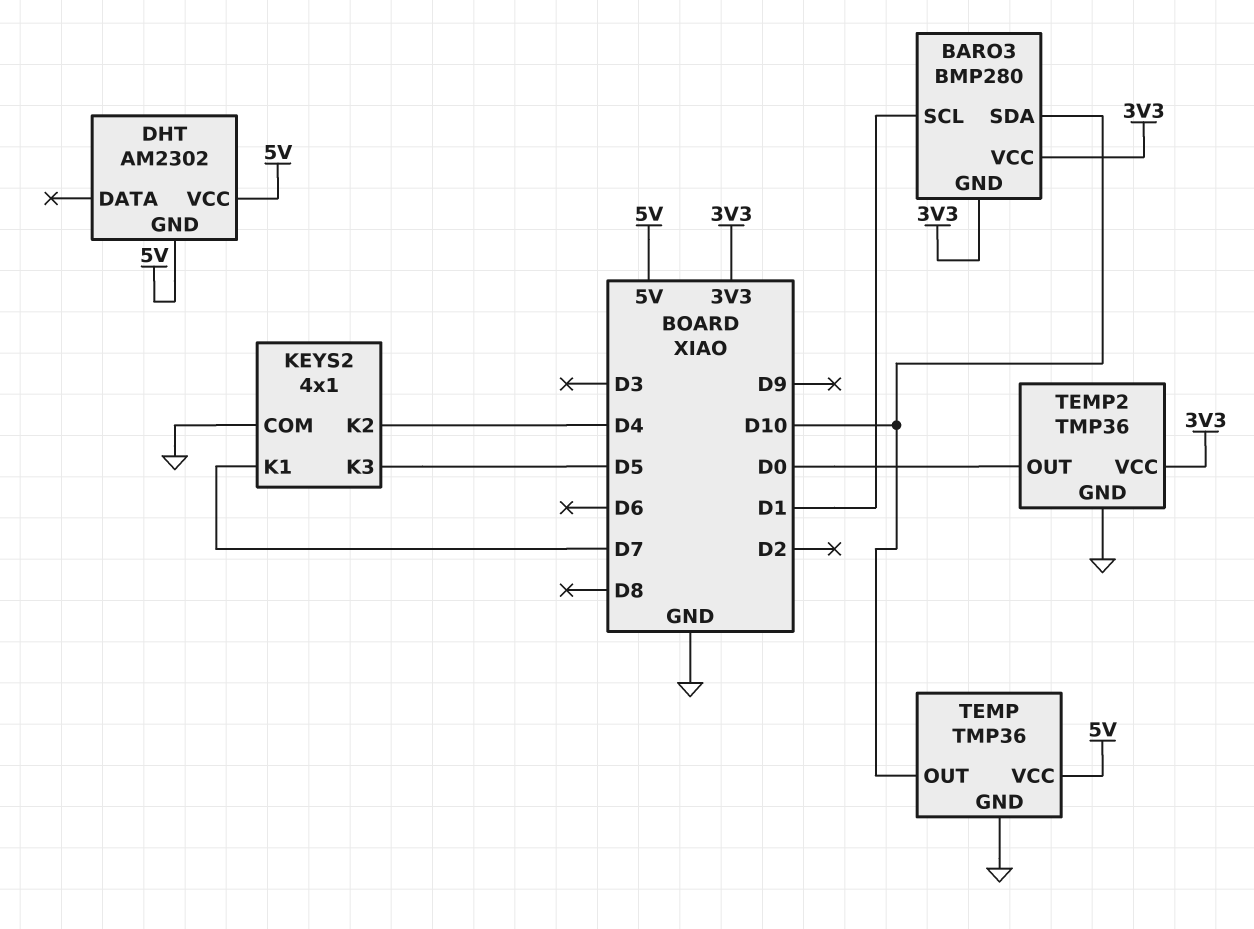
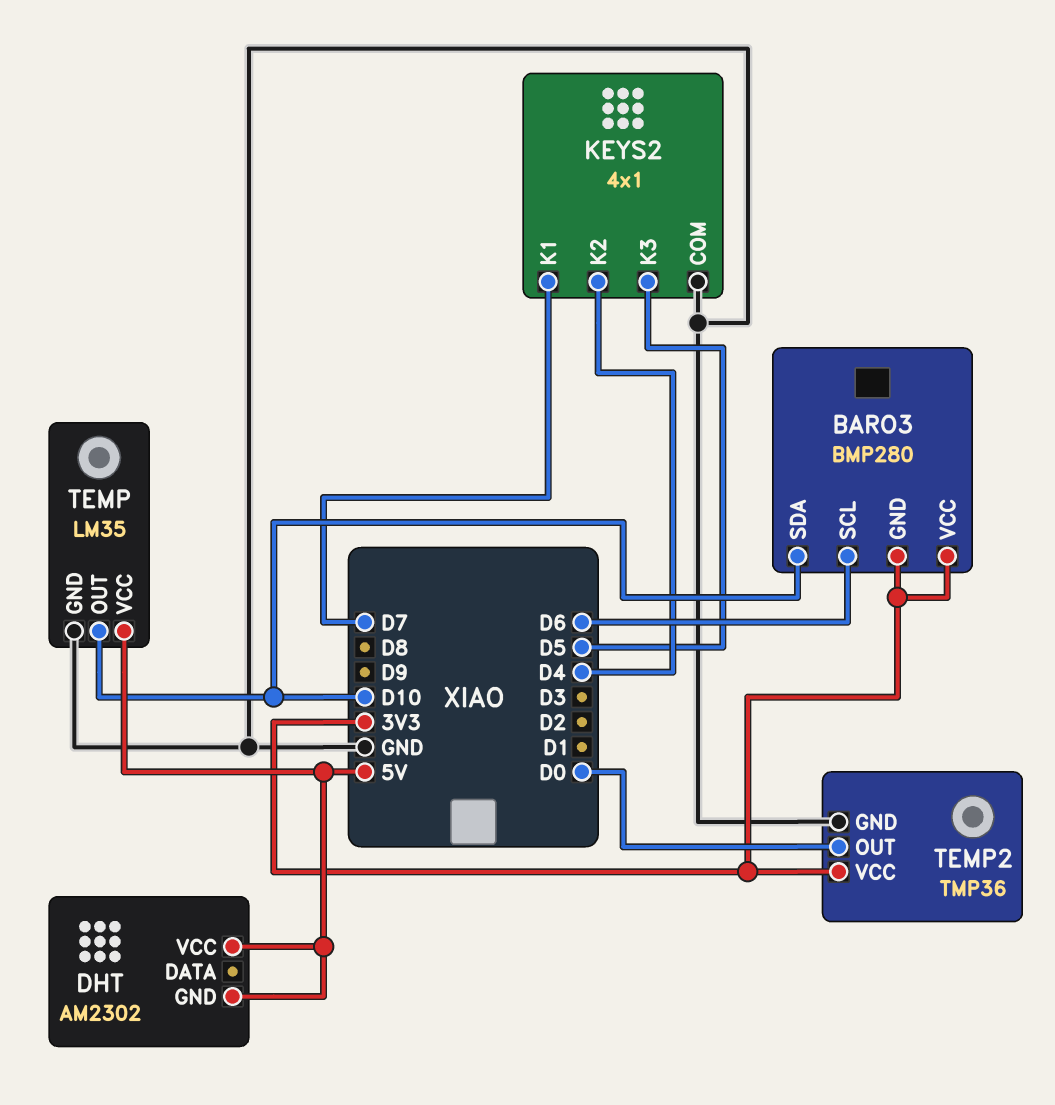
BARO3 pin SCL: D1 -> D6
TEMP: TMP36 -> LM35

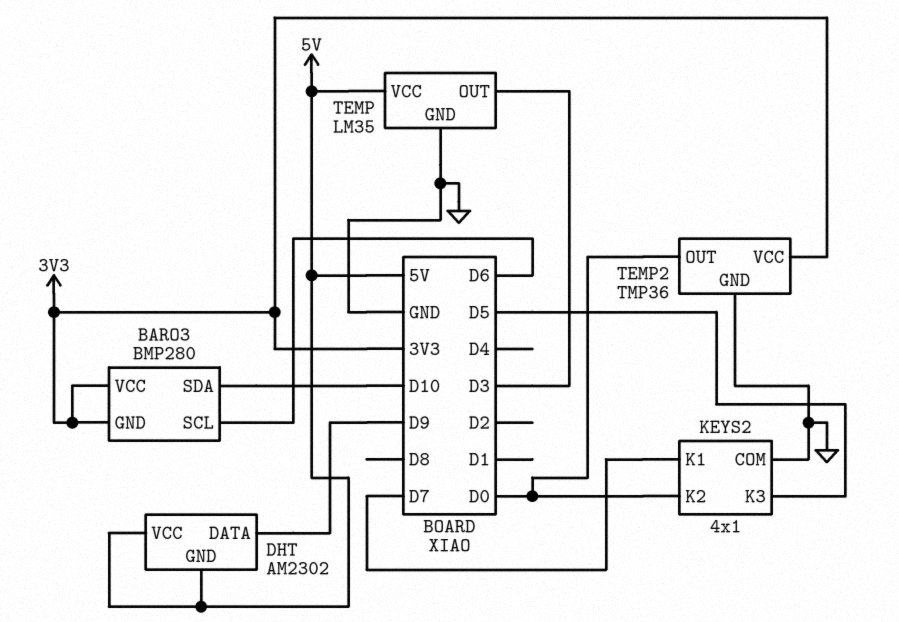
DHT pin DATA: none -> D9
KEYS2 pin K2: D4 -> D0
TEMP pin OUT: D10 -> D3

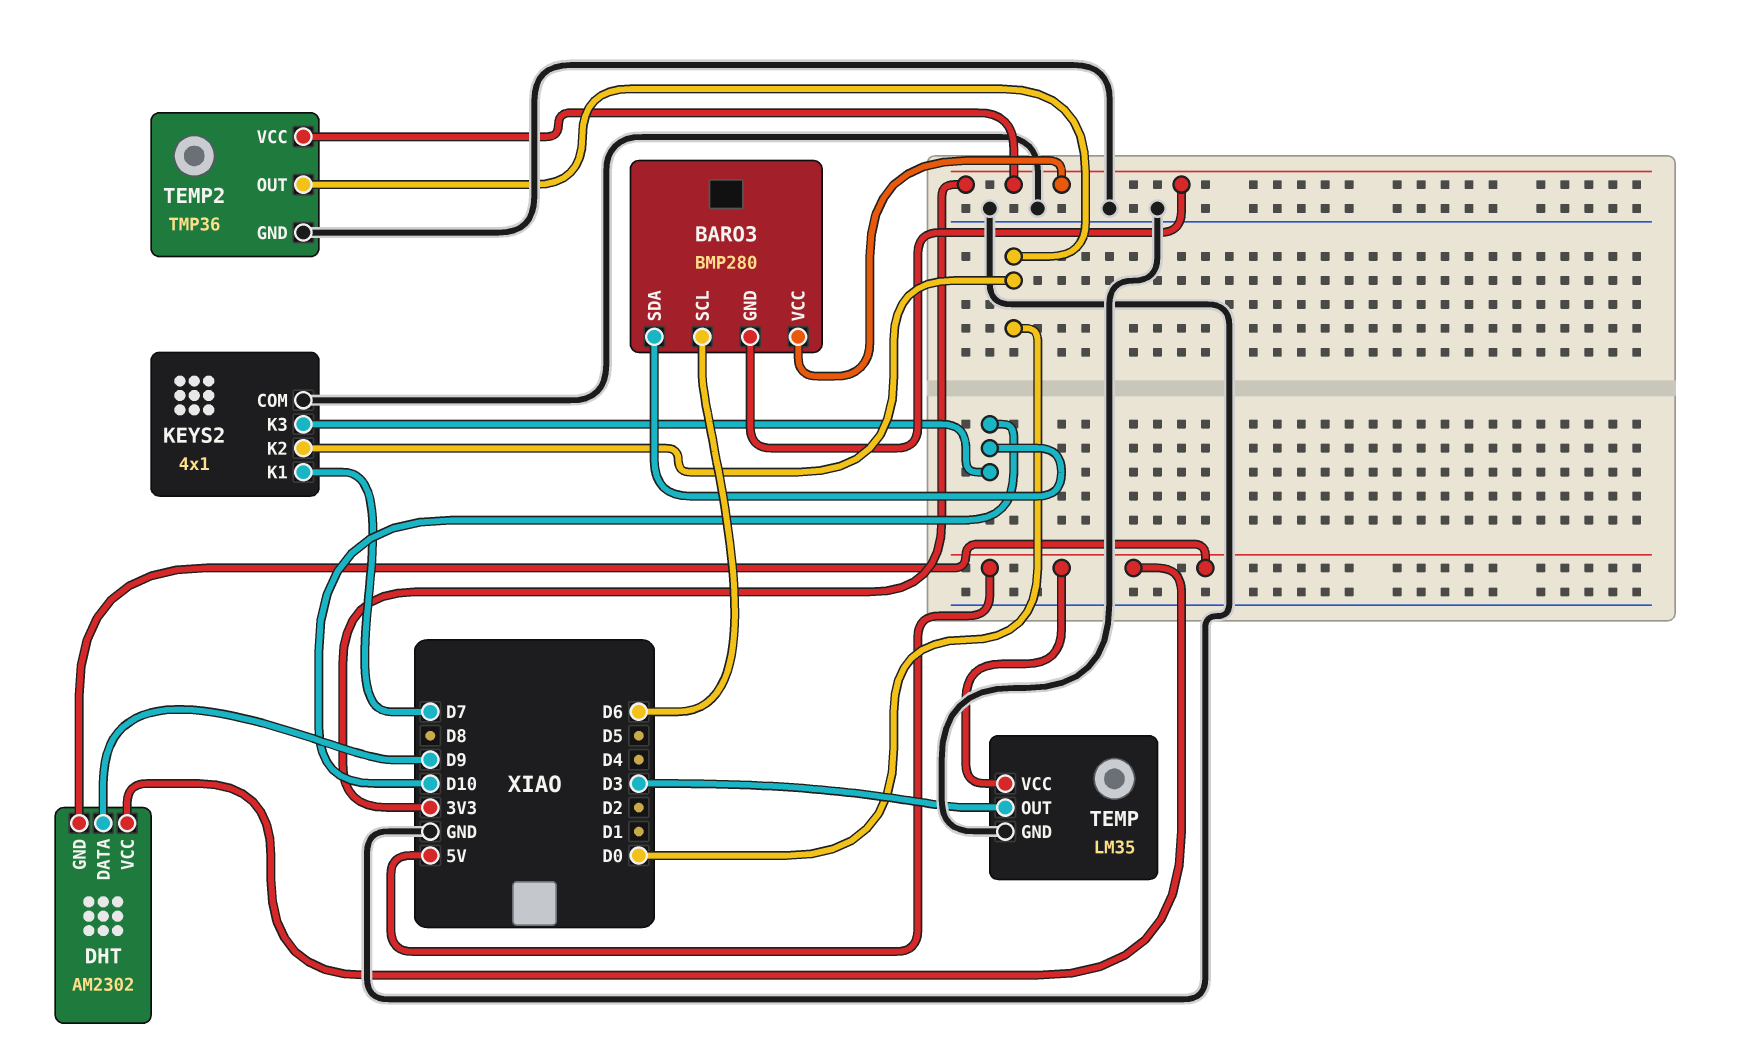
KEYS2 pin K3: D5 -> D10

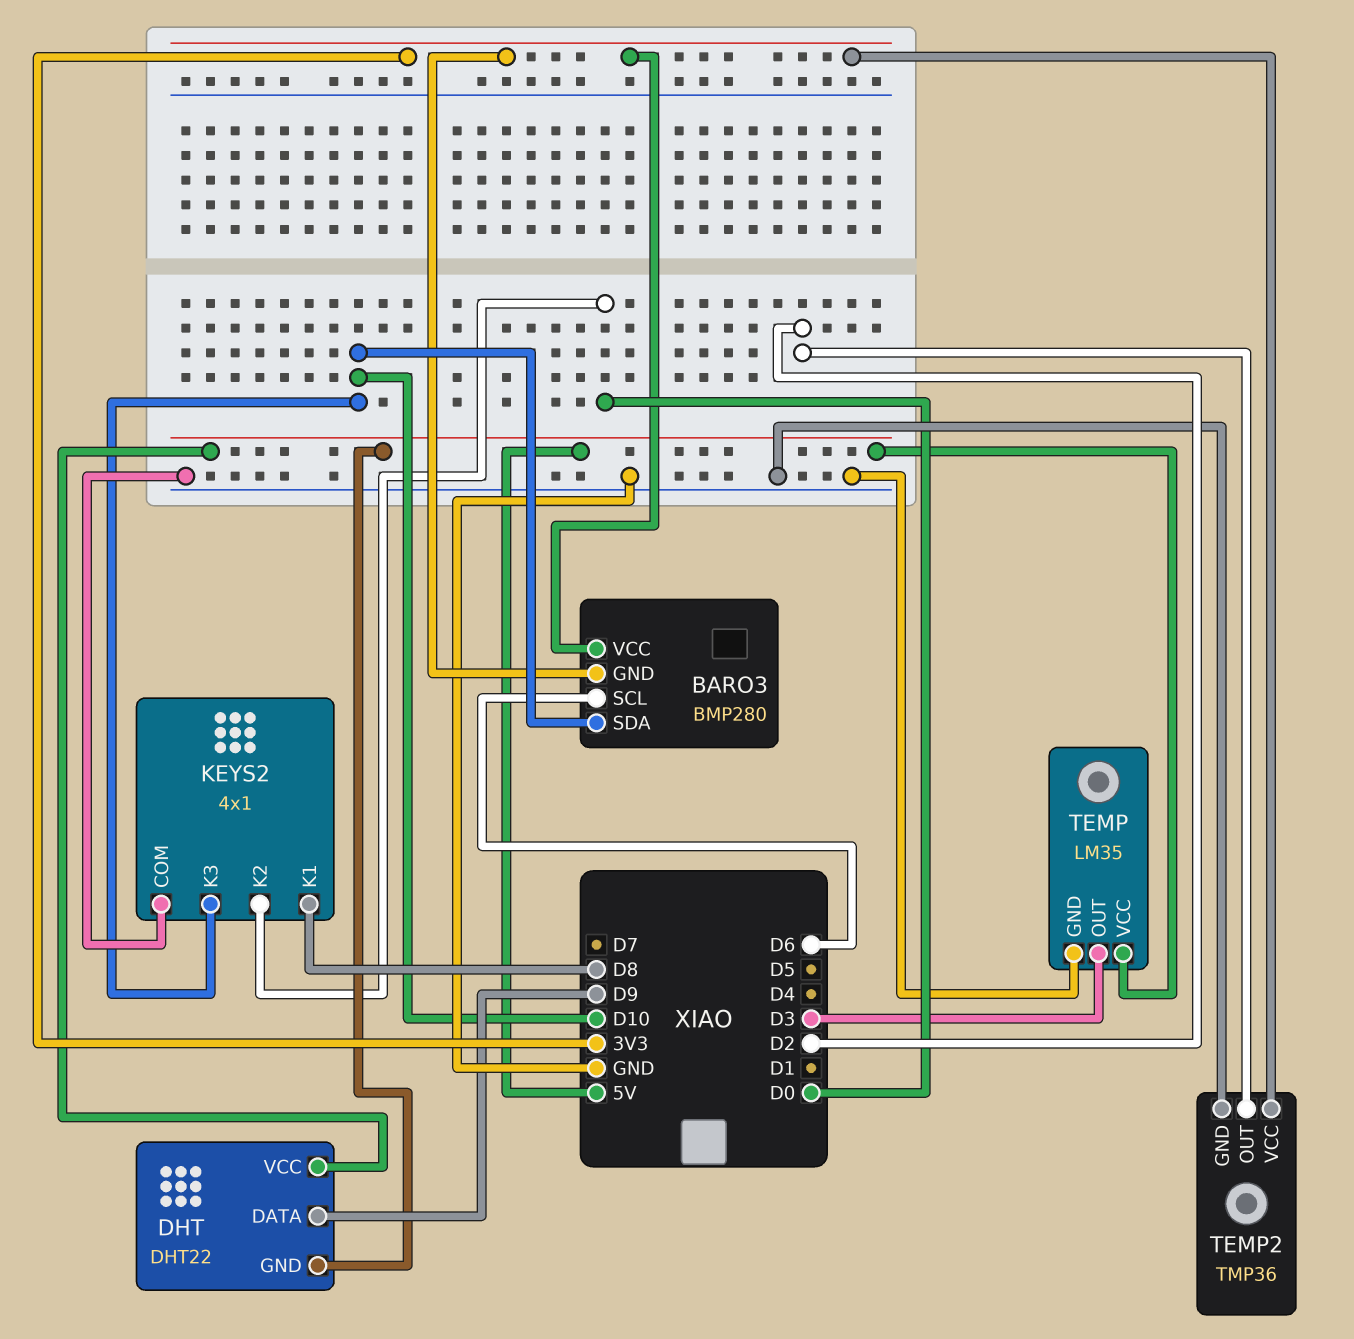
DHT: AM2302 -> DHT22
KEYS2 pin K1: D7 -> D8
TEMP2 pin OUT: D0 -> D2

